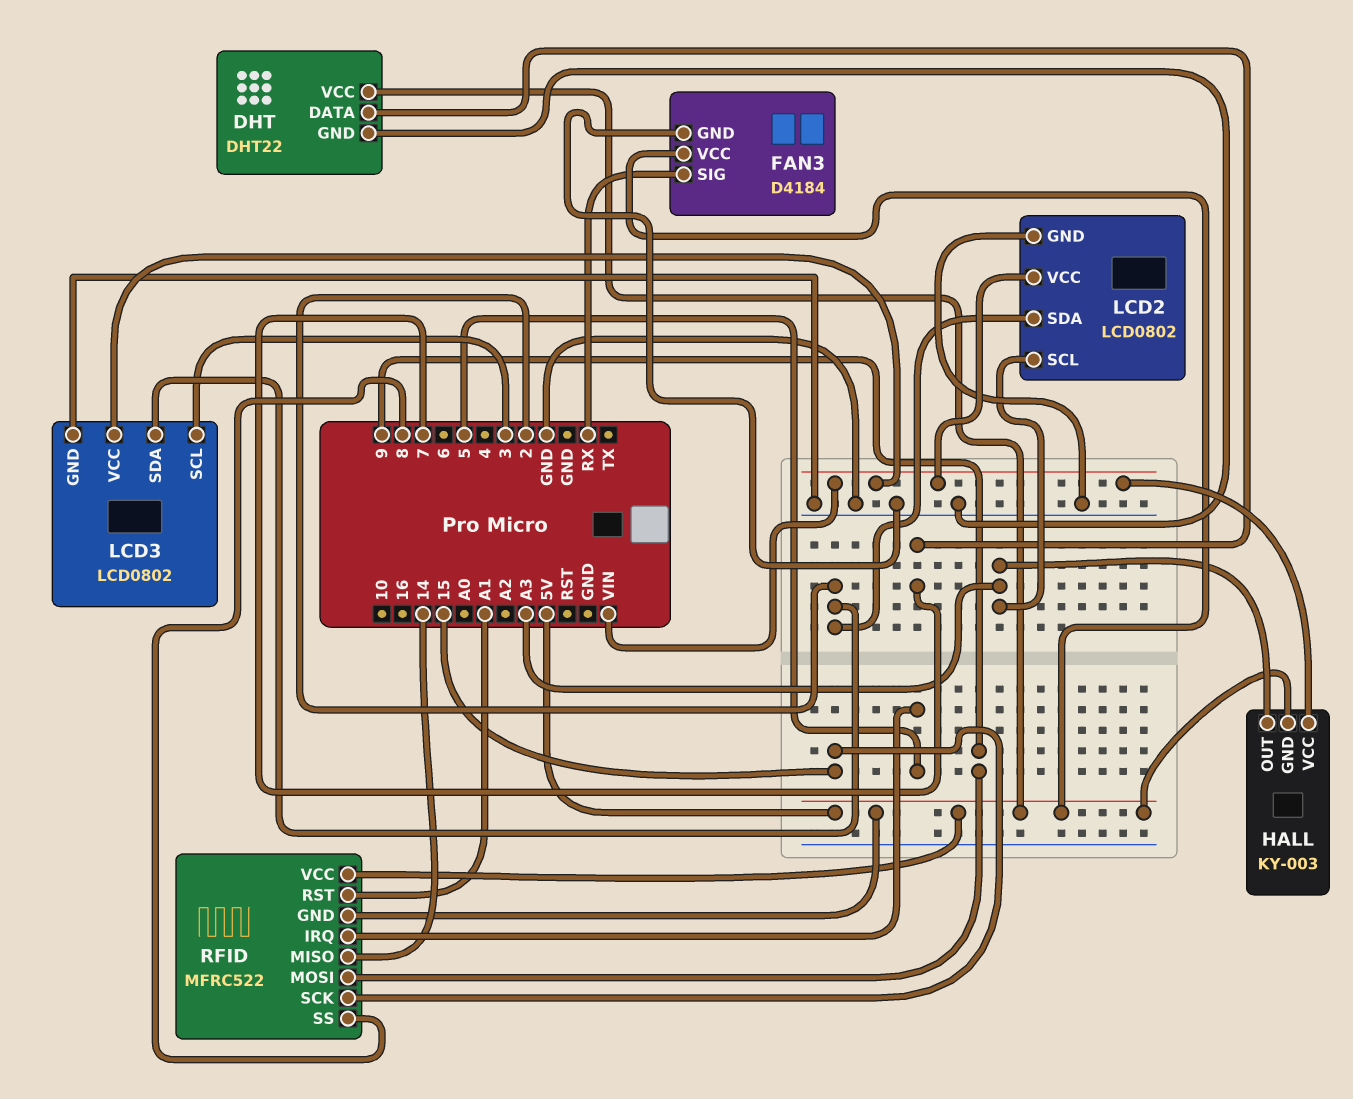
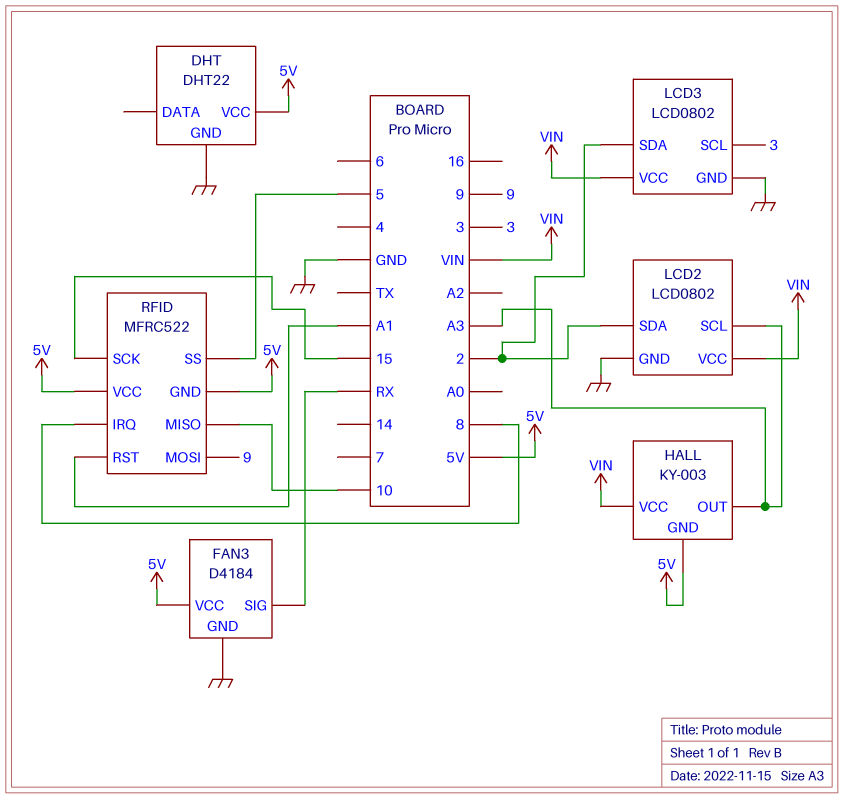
DHT pin DATA: 7 -> none
RFID pin IRQ: 5 -> 8
RFID pin MISO: 14 -> 10
RFID pin SS: 8 -> 5

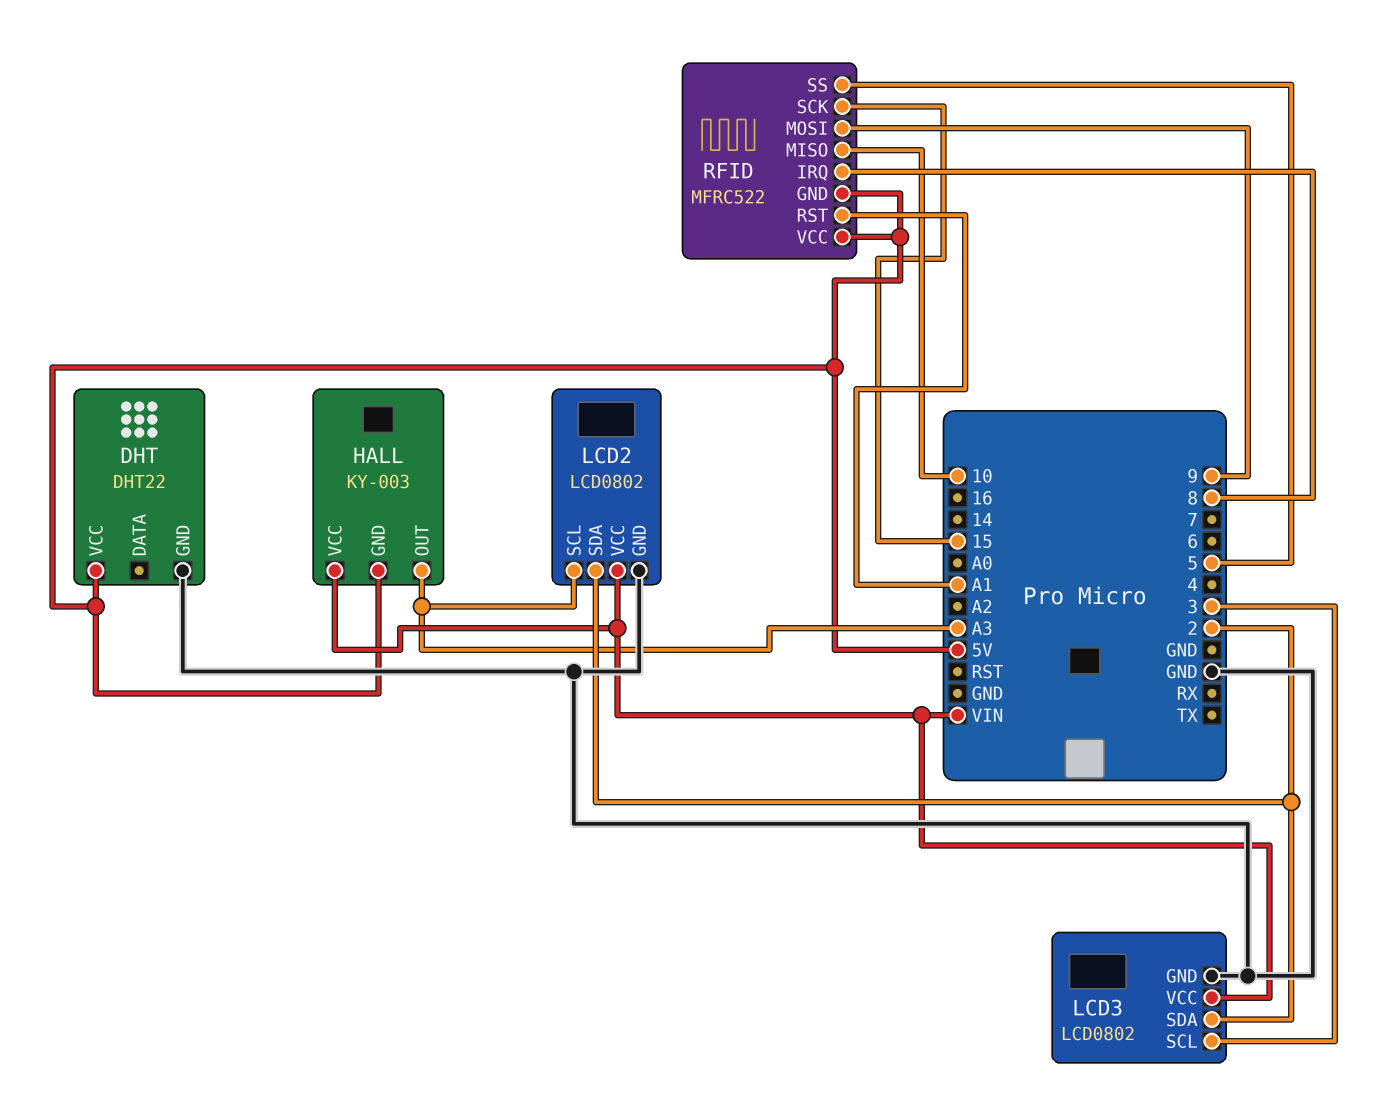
FAN3: D4184 -> none
FAN3 pin GND: GND -> none
FAN3 pin SIG: RX -> none
FAN3 pin VCC: 5V -> none

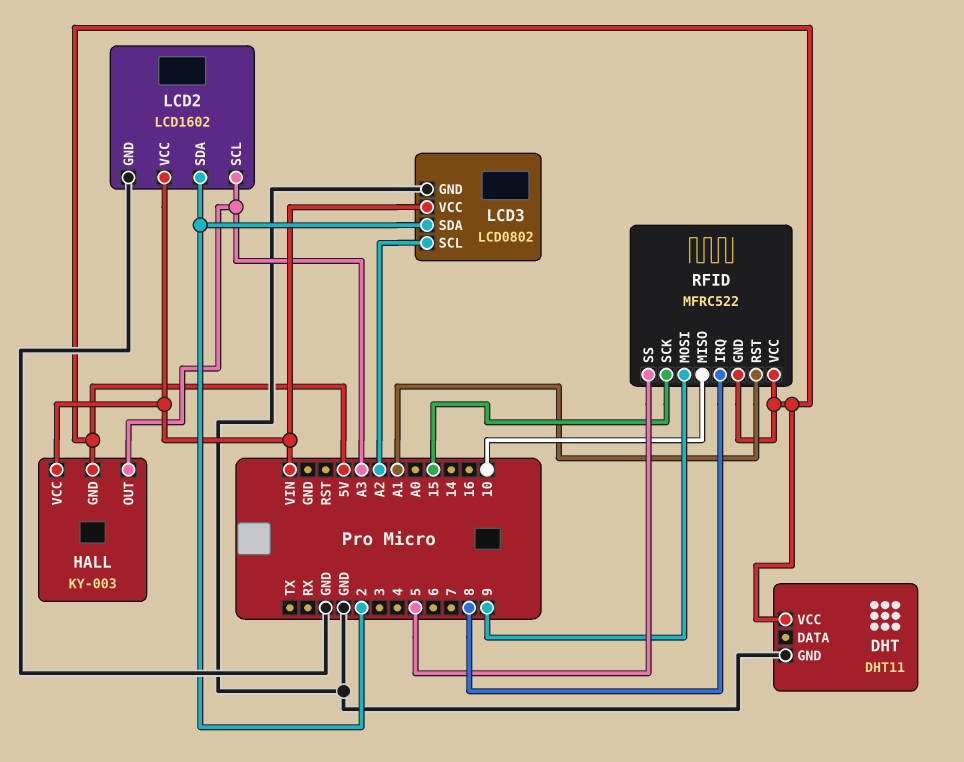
DHT: DHT22 -> DHT11
LCD2: LCD0802 -> LCD1602
LCD3 pin SCL: 3 -> A2

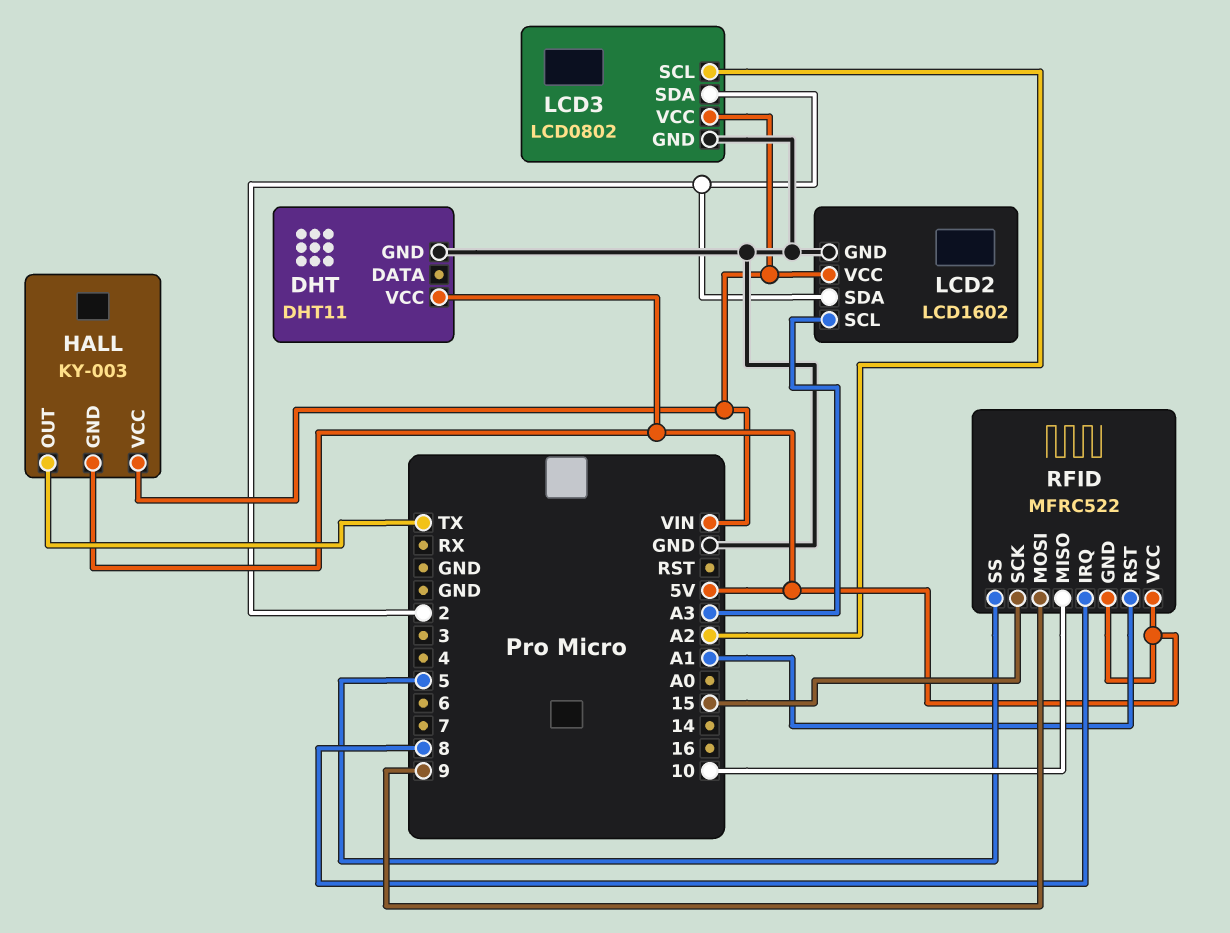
HALL pin OUT: A3 -> TX

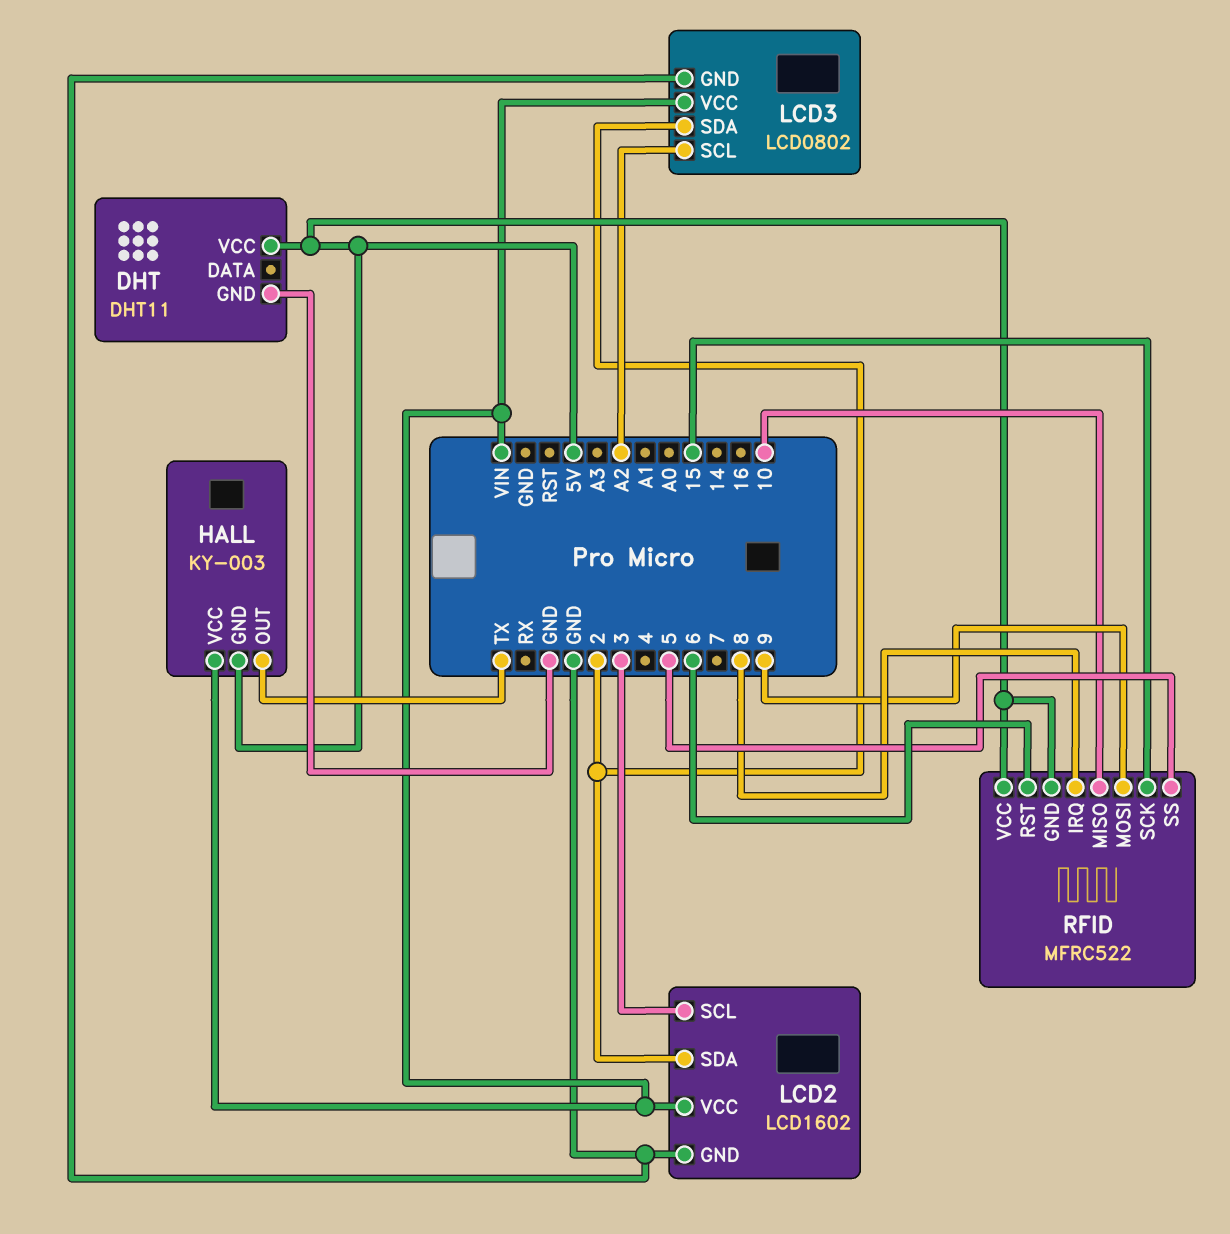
LCD2 pin SCL: A3 -> 3
RFID pin RST: A1 -> 6

